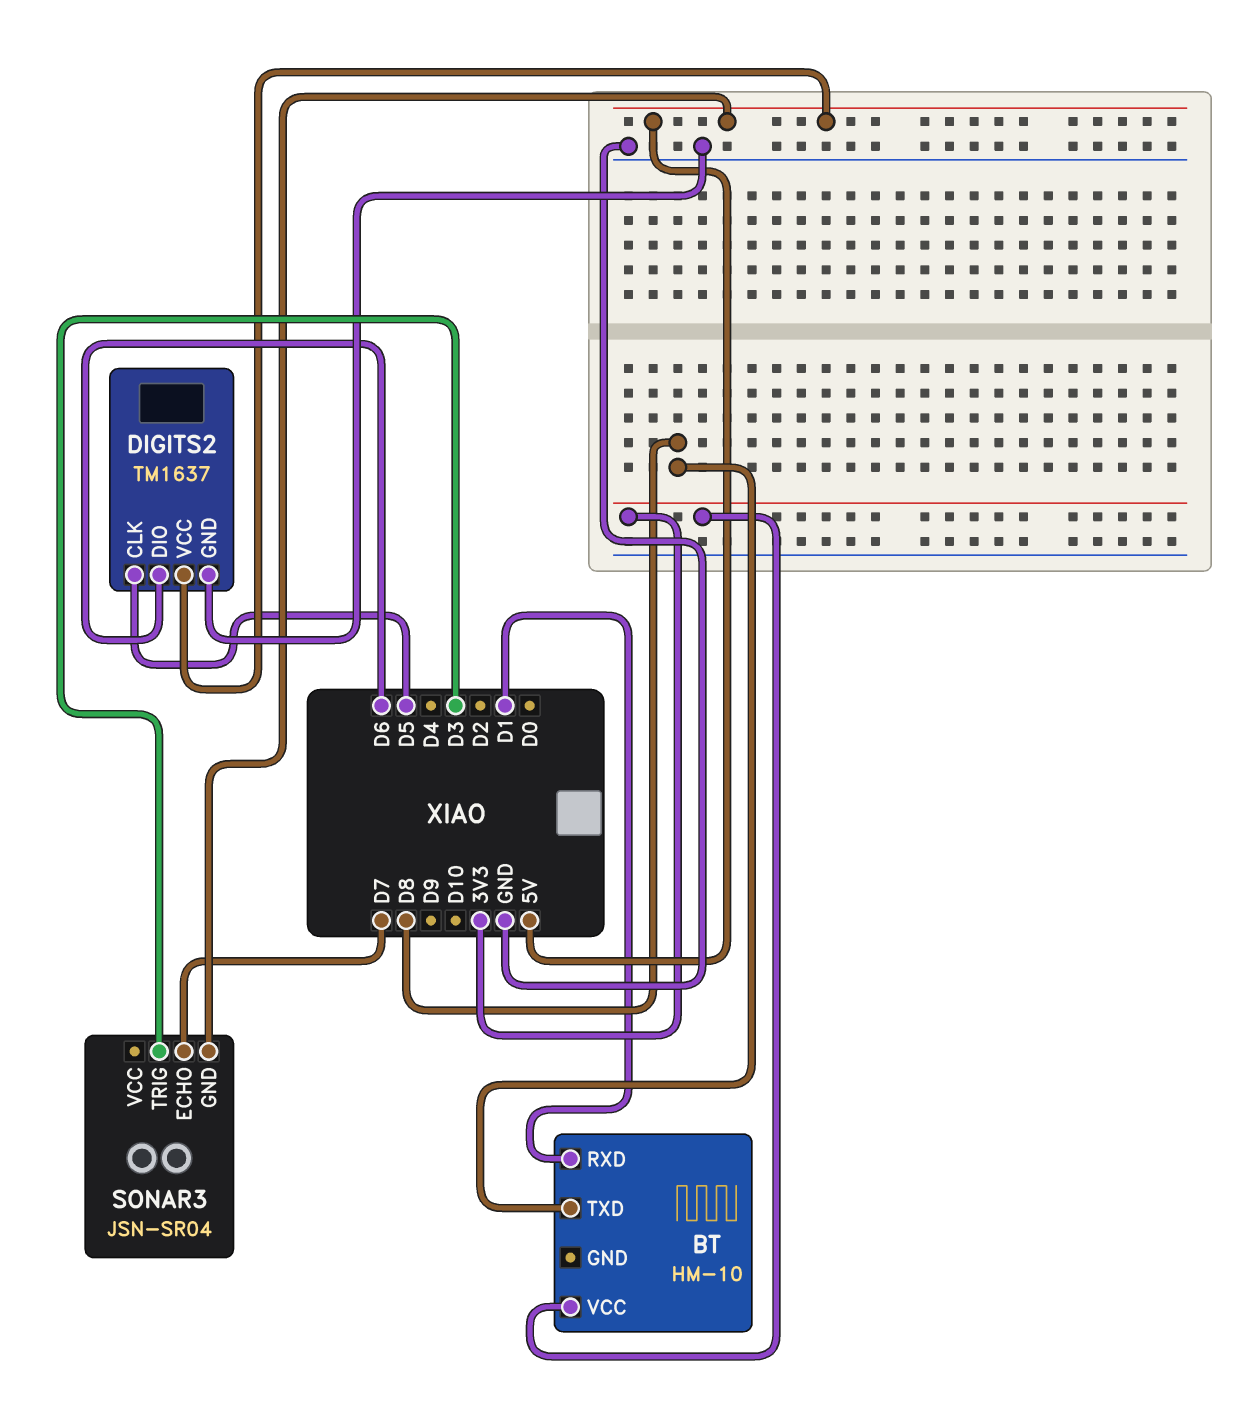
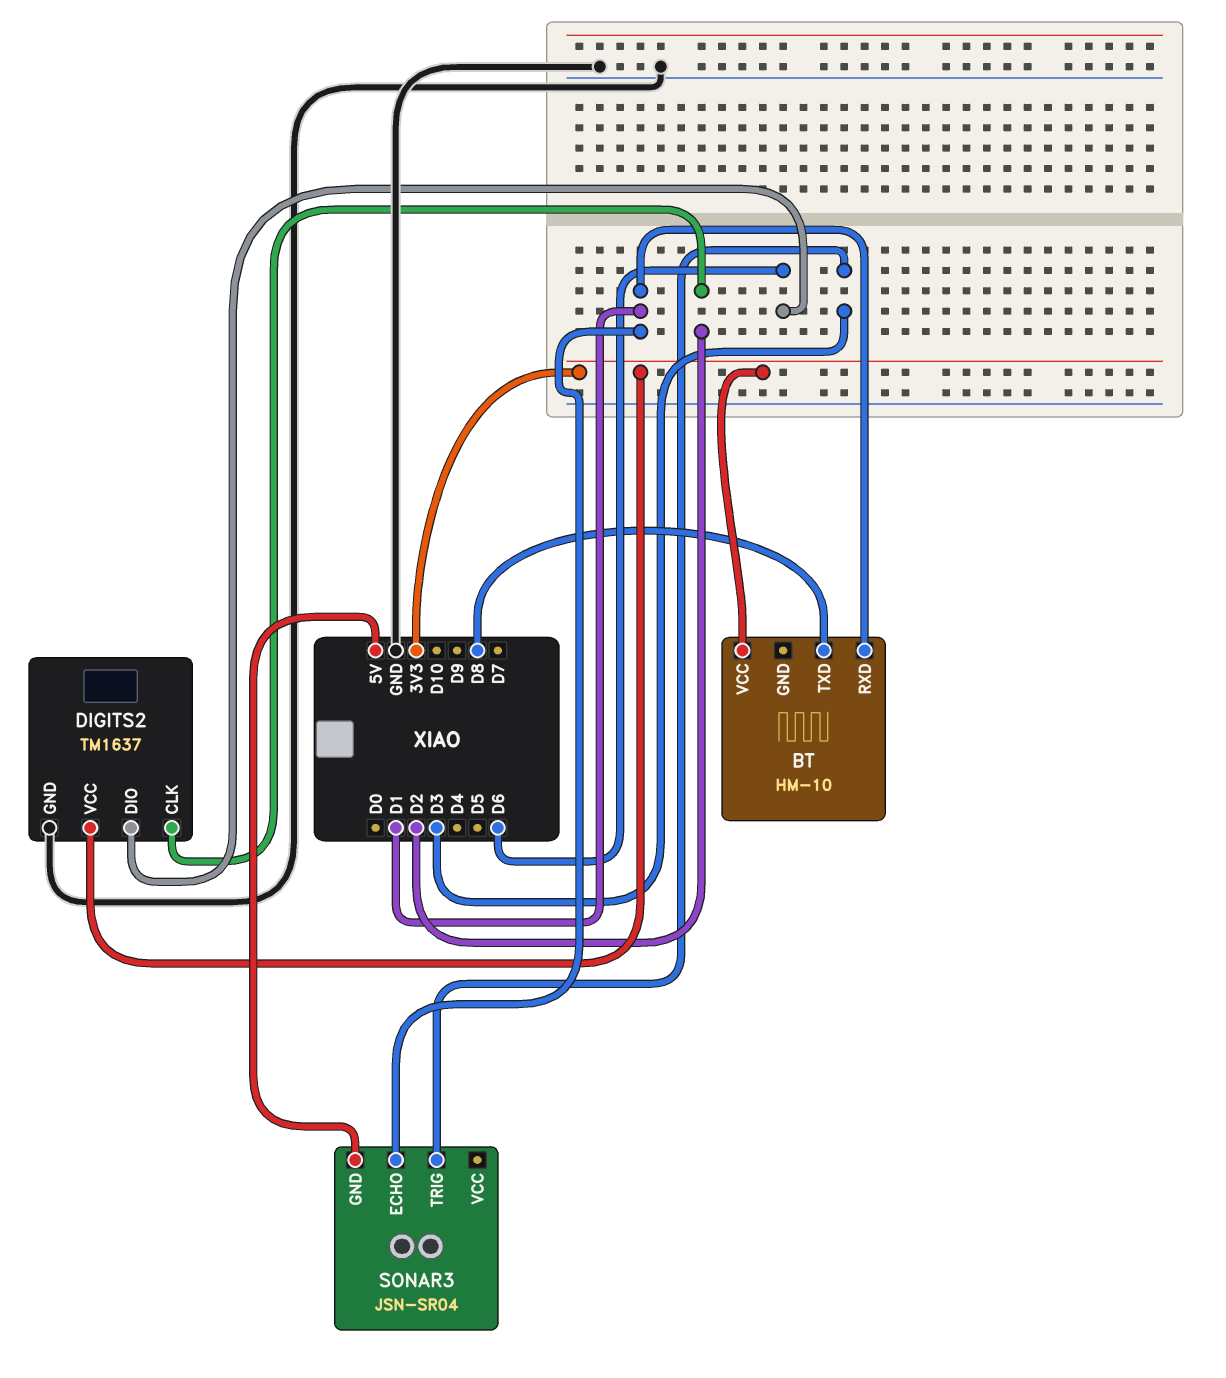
DIGITS2 pin CLK: D5 -> D2
DIGITS2 pin VCC: 5V -> 3V3
SONAR3 pin ECHO: D7 -> D1

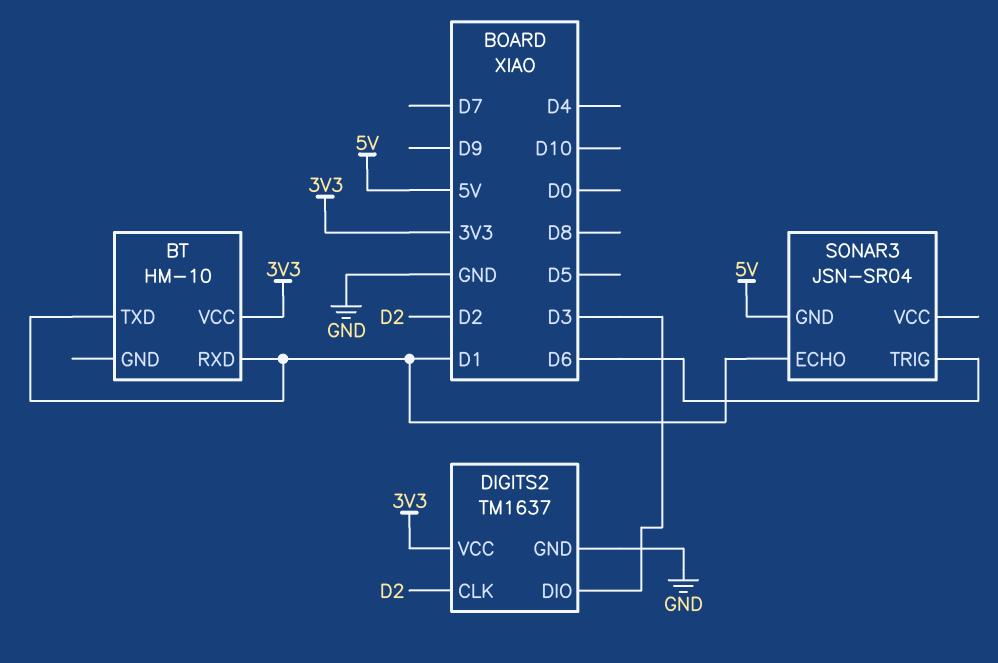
BT pin TXD: D8 -> D1
DIGITS2 pin DIO: D6 -> D3
SONAR3 pin TRIG: D3 -> D6

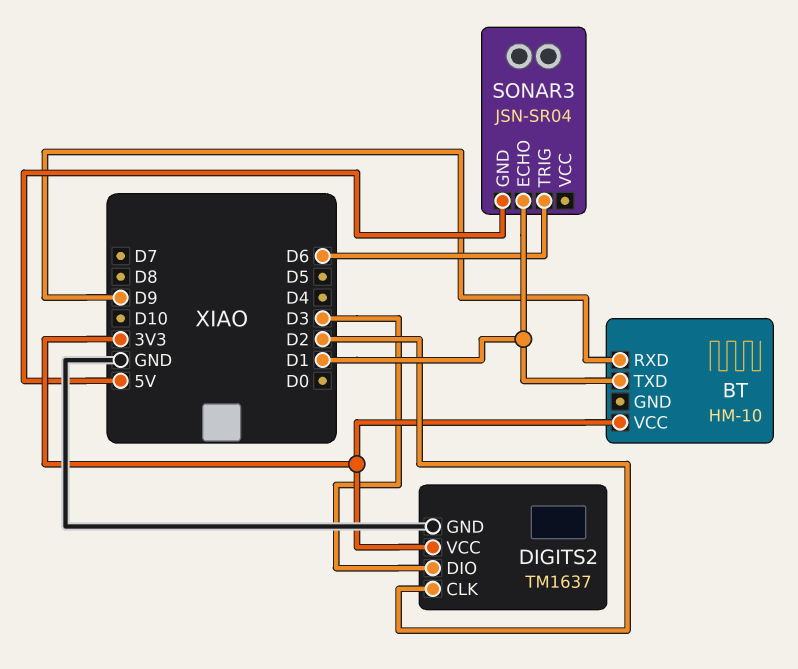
BT pin RXD: D1 -> D9

